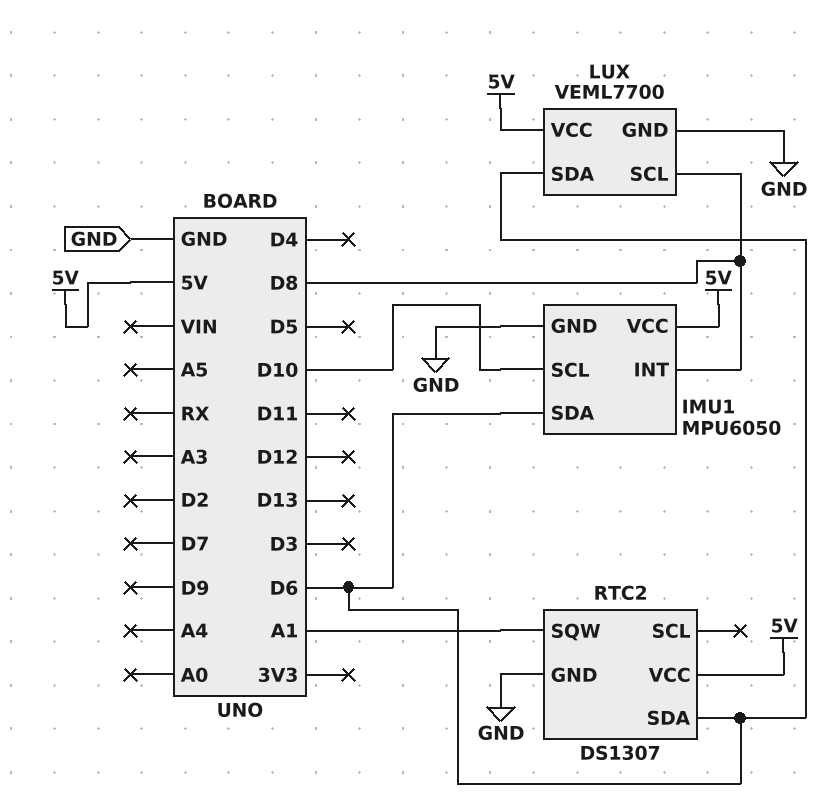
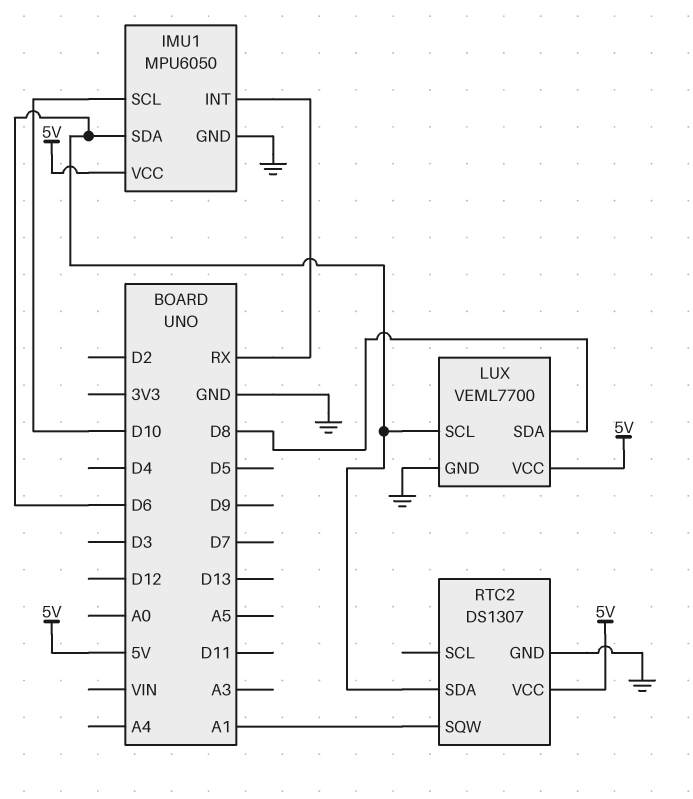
IMU1 pin INT: D8 -> RX
LUX pin SCL: D8 -> D6
LUX pin SDA: D6 -> D8

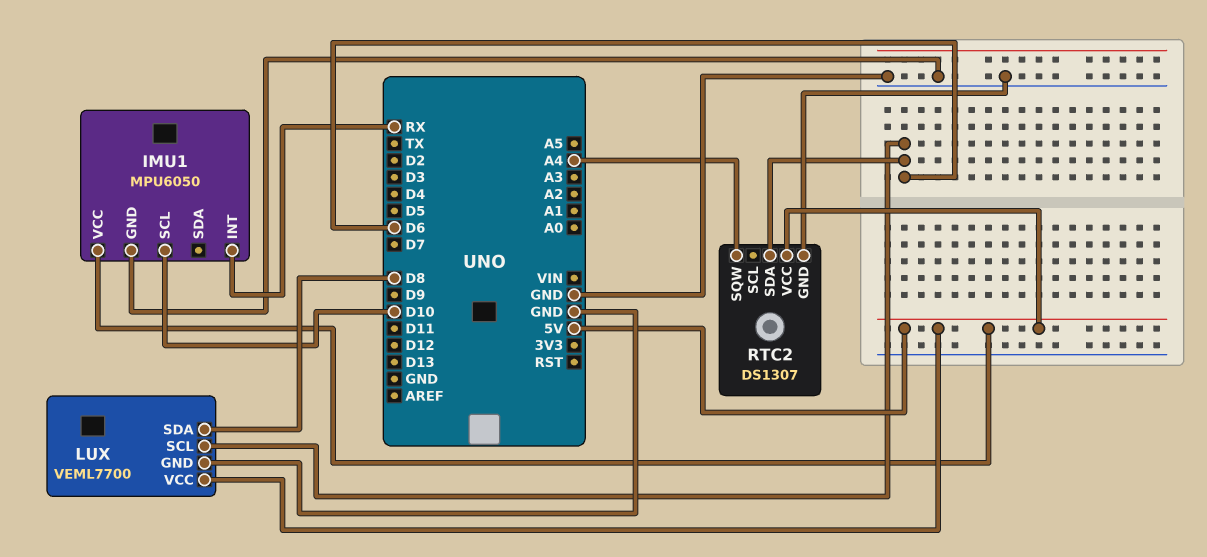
IMU1 pin SDA: D6 -> none
RTC2 pin SQW: A1 -> A4

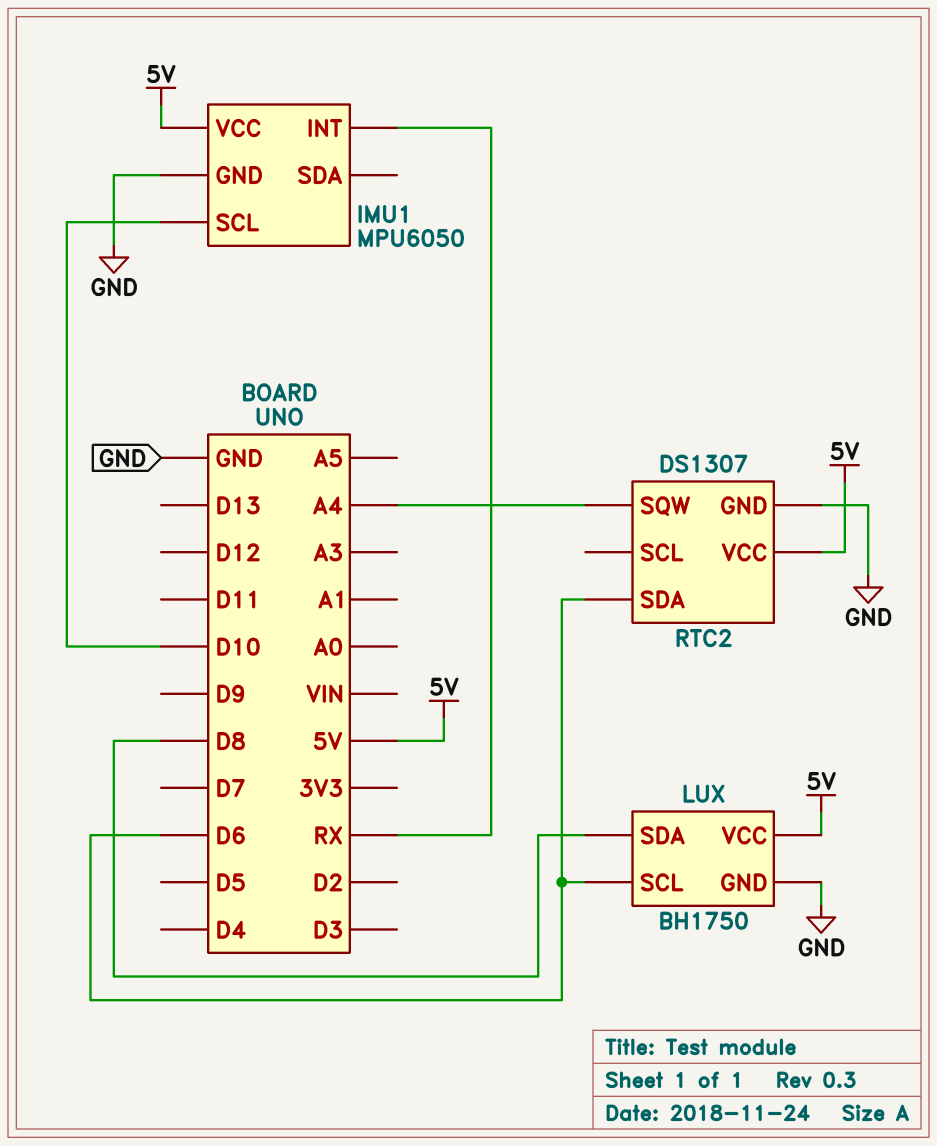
LUX: VEML7700 -> BH1750

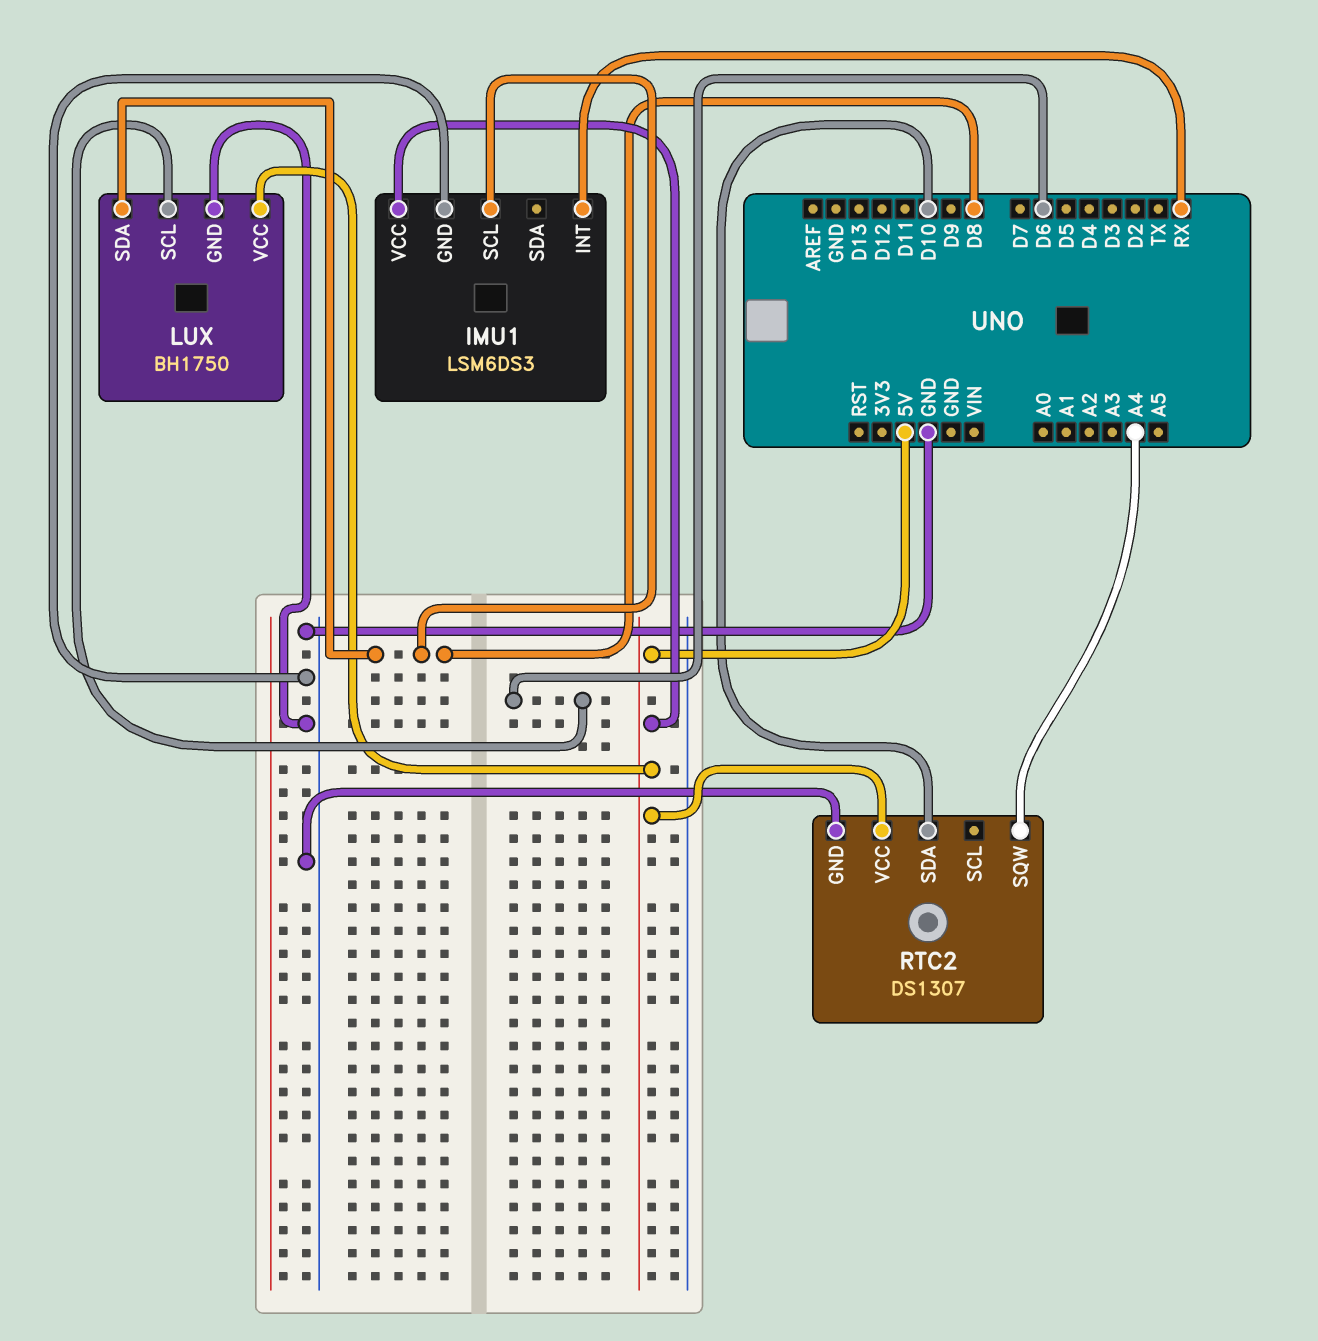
IMU1: MPU6050 -> LSM6DS3
IMU1 pin SCL: D10 -> D8
RTC2 pin SDA: D6 -> D10

